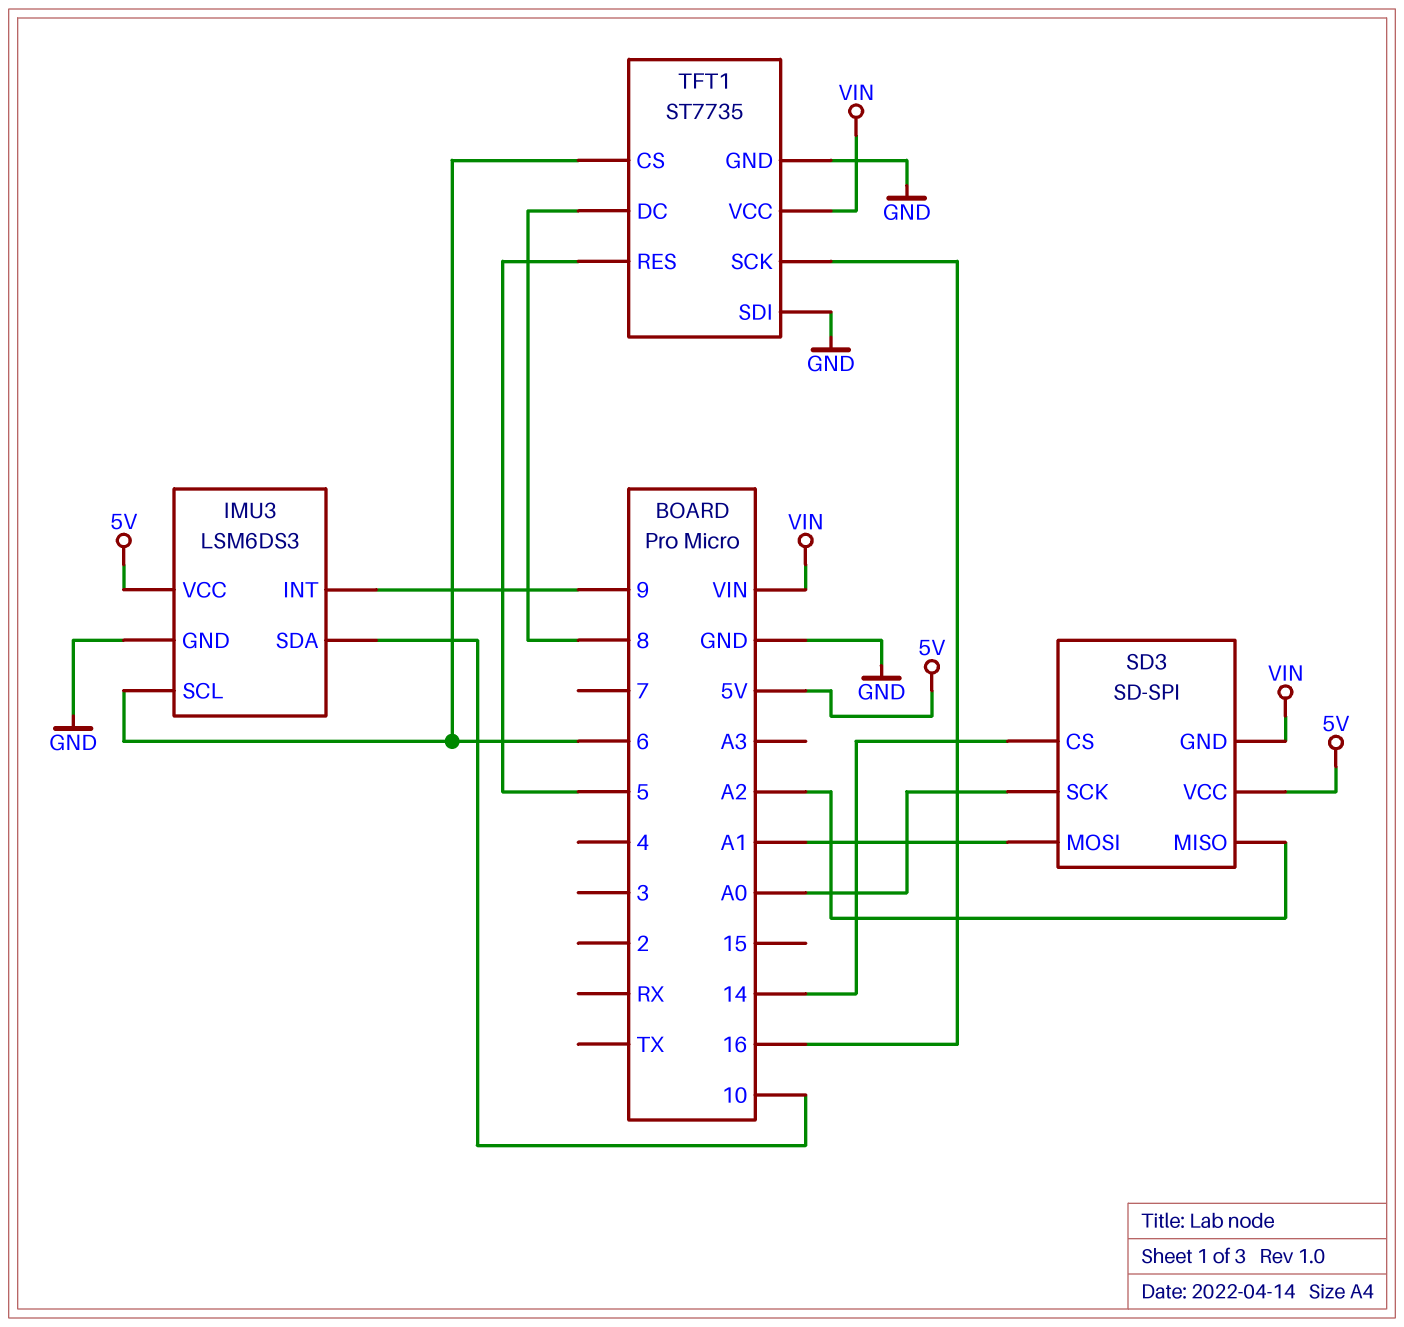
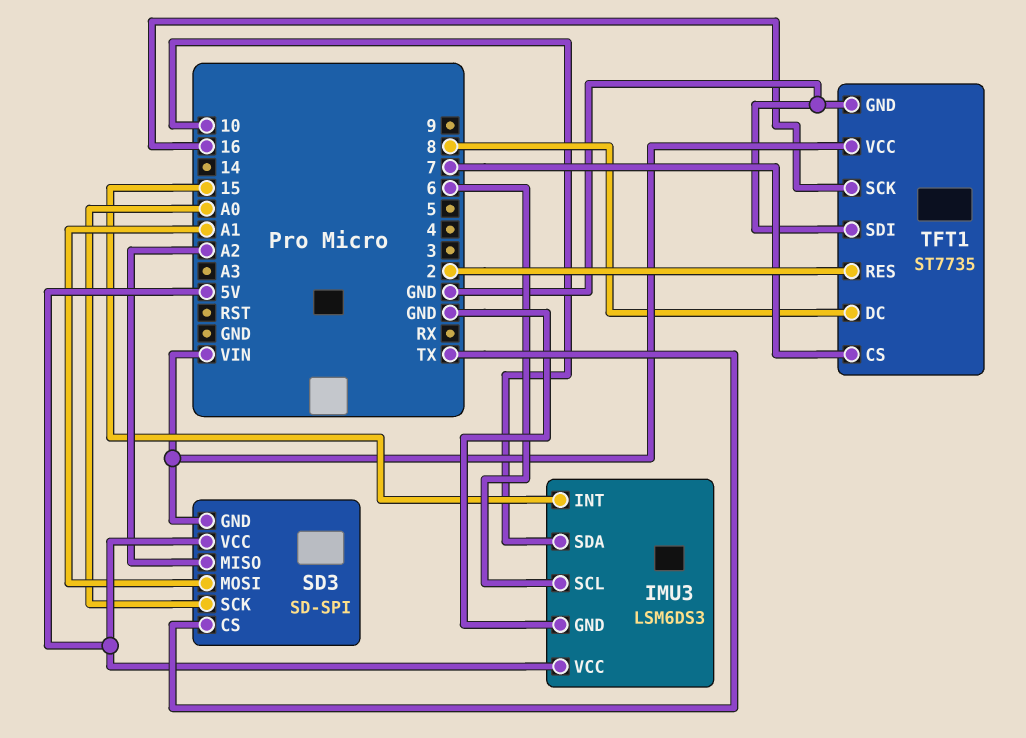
IMU3 pin INT: 9 -> 15
SD3 pin CS: 14 -> TX
TFT1 pin CS: 6 -> 7
TFT1 pin RES: 5 -> 2

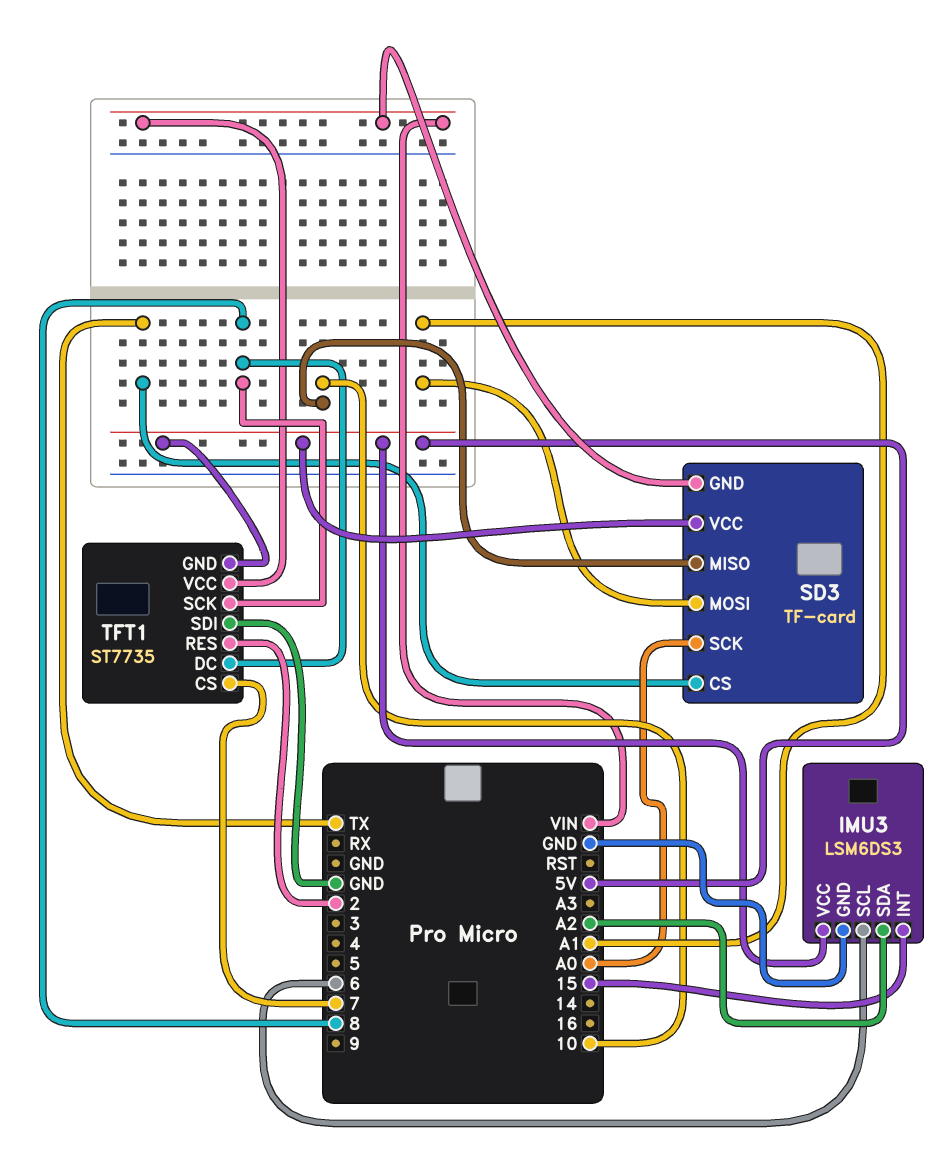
IMU3 pin SDA: 10 -> A2
SD3: SD-SPI -> TF-card
SD3 pin MISO: A2 -> 10
TFT1 pin GND: GND -> 5V
TFT1 pin SCK: 16 -> 8

